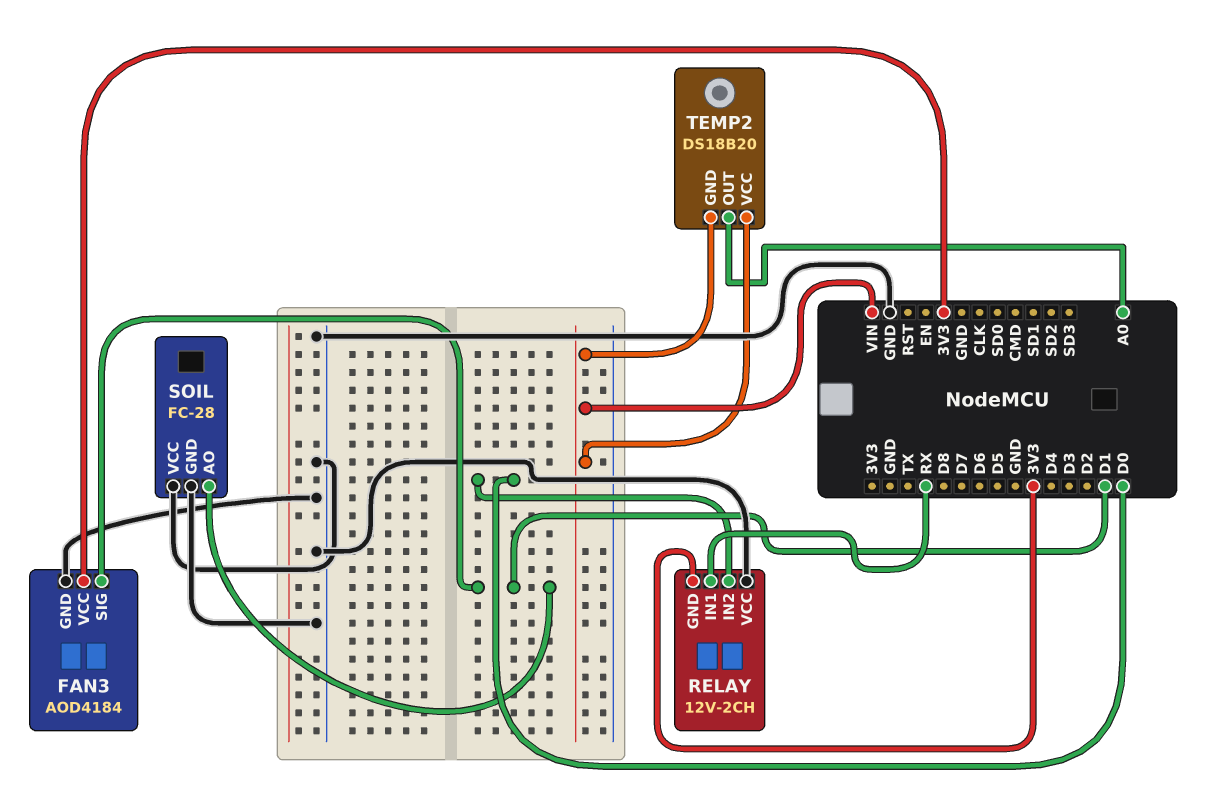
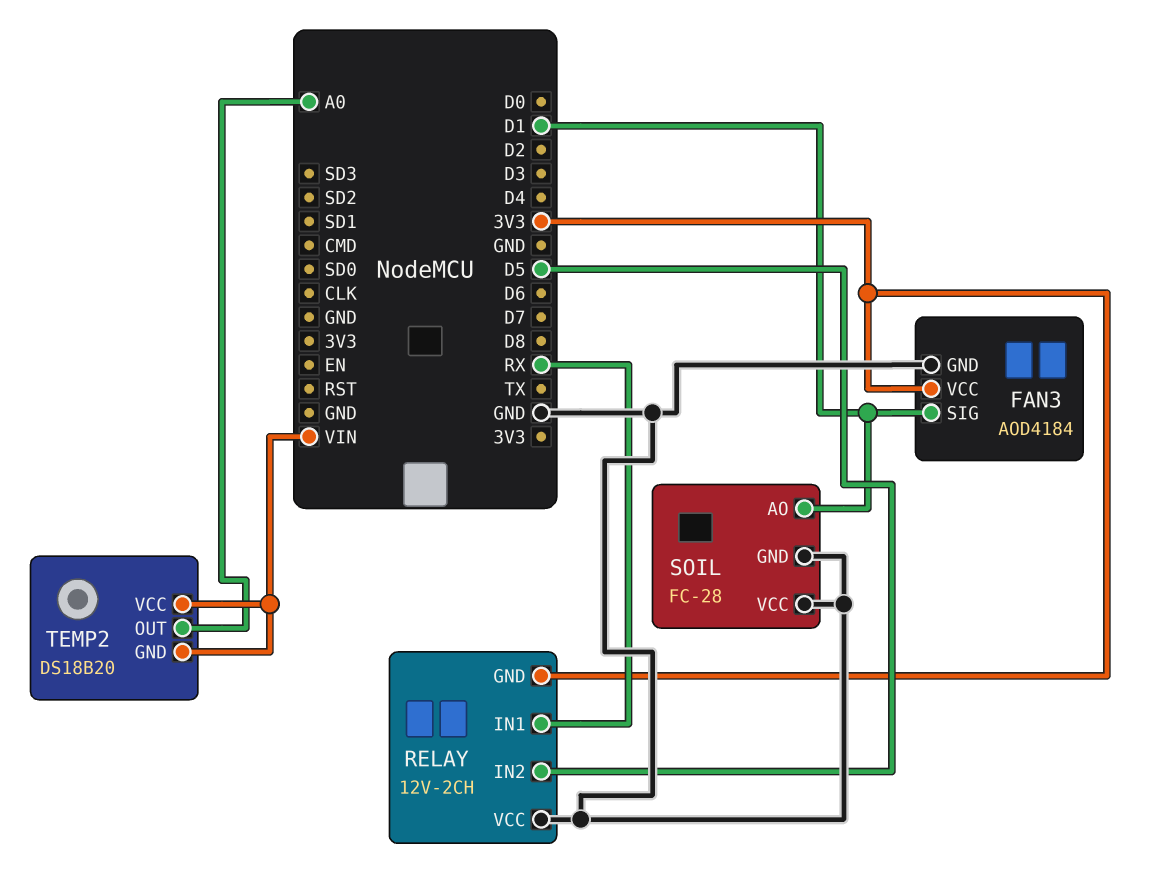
RELAY pin IN2: D0 -> D5

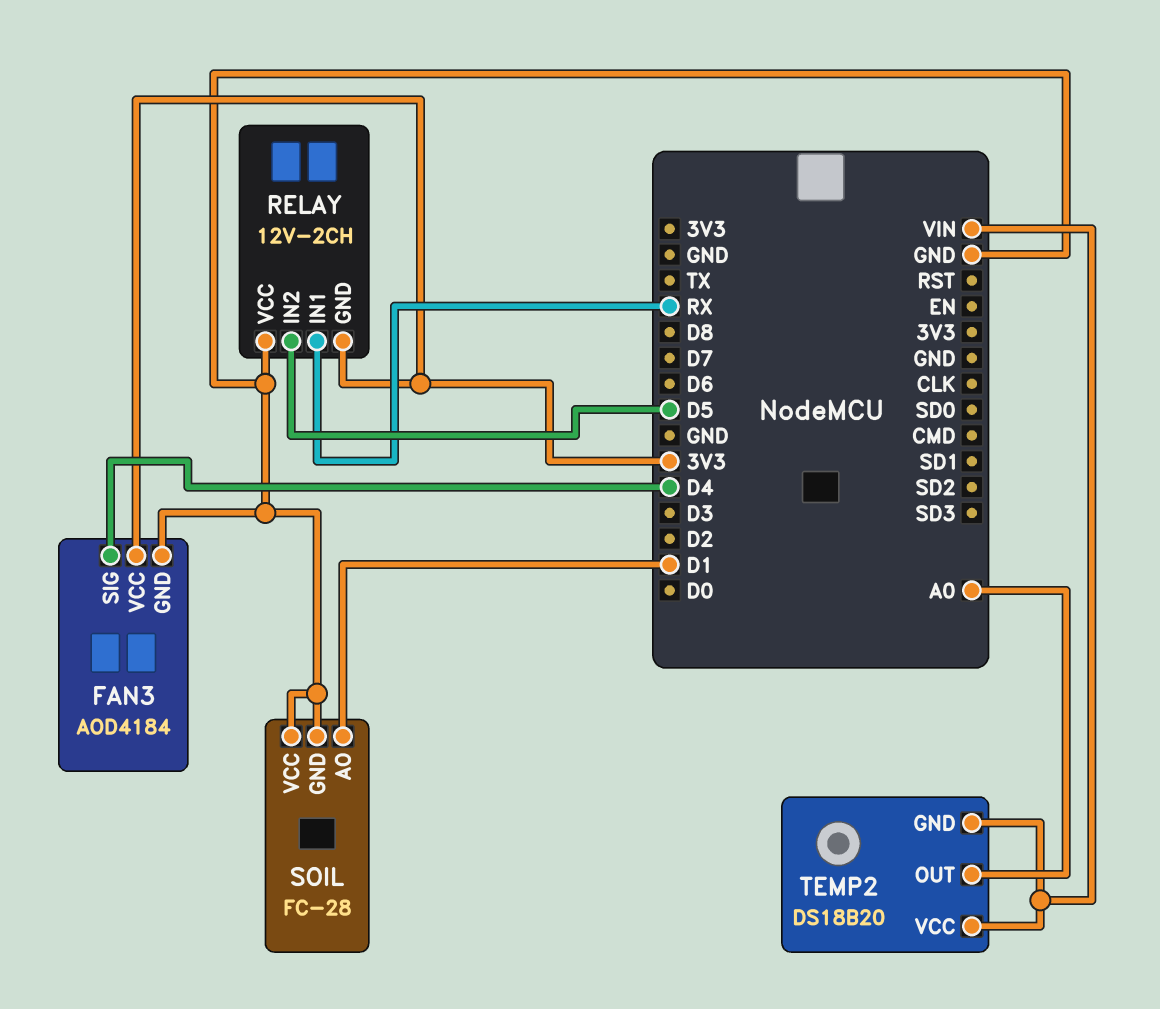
FAN3 pin SIG: D1 -> D4

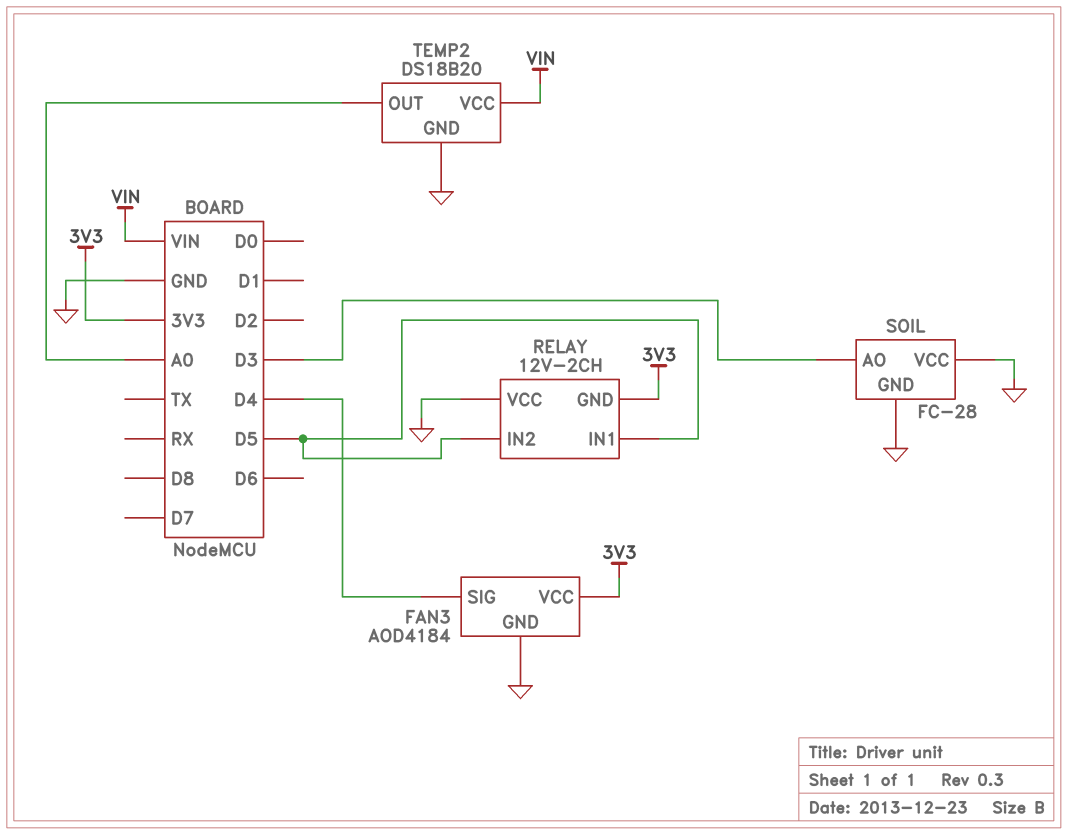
RELAY pin IN1: RX -> D5
SOIL pin AO: D1 -> D3
TEMP2 pin GND: VIN -> GND

